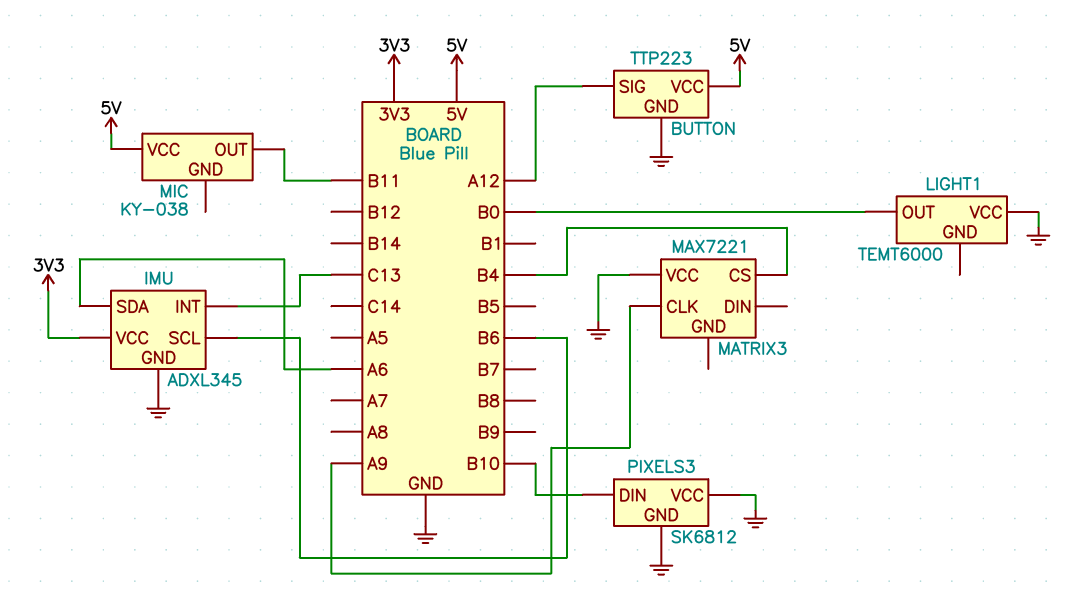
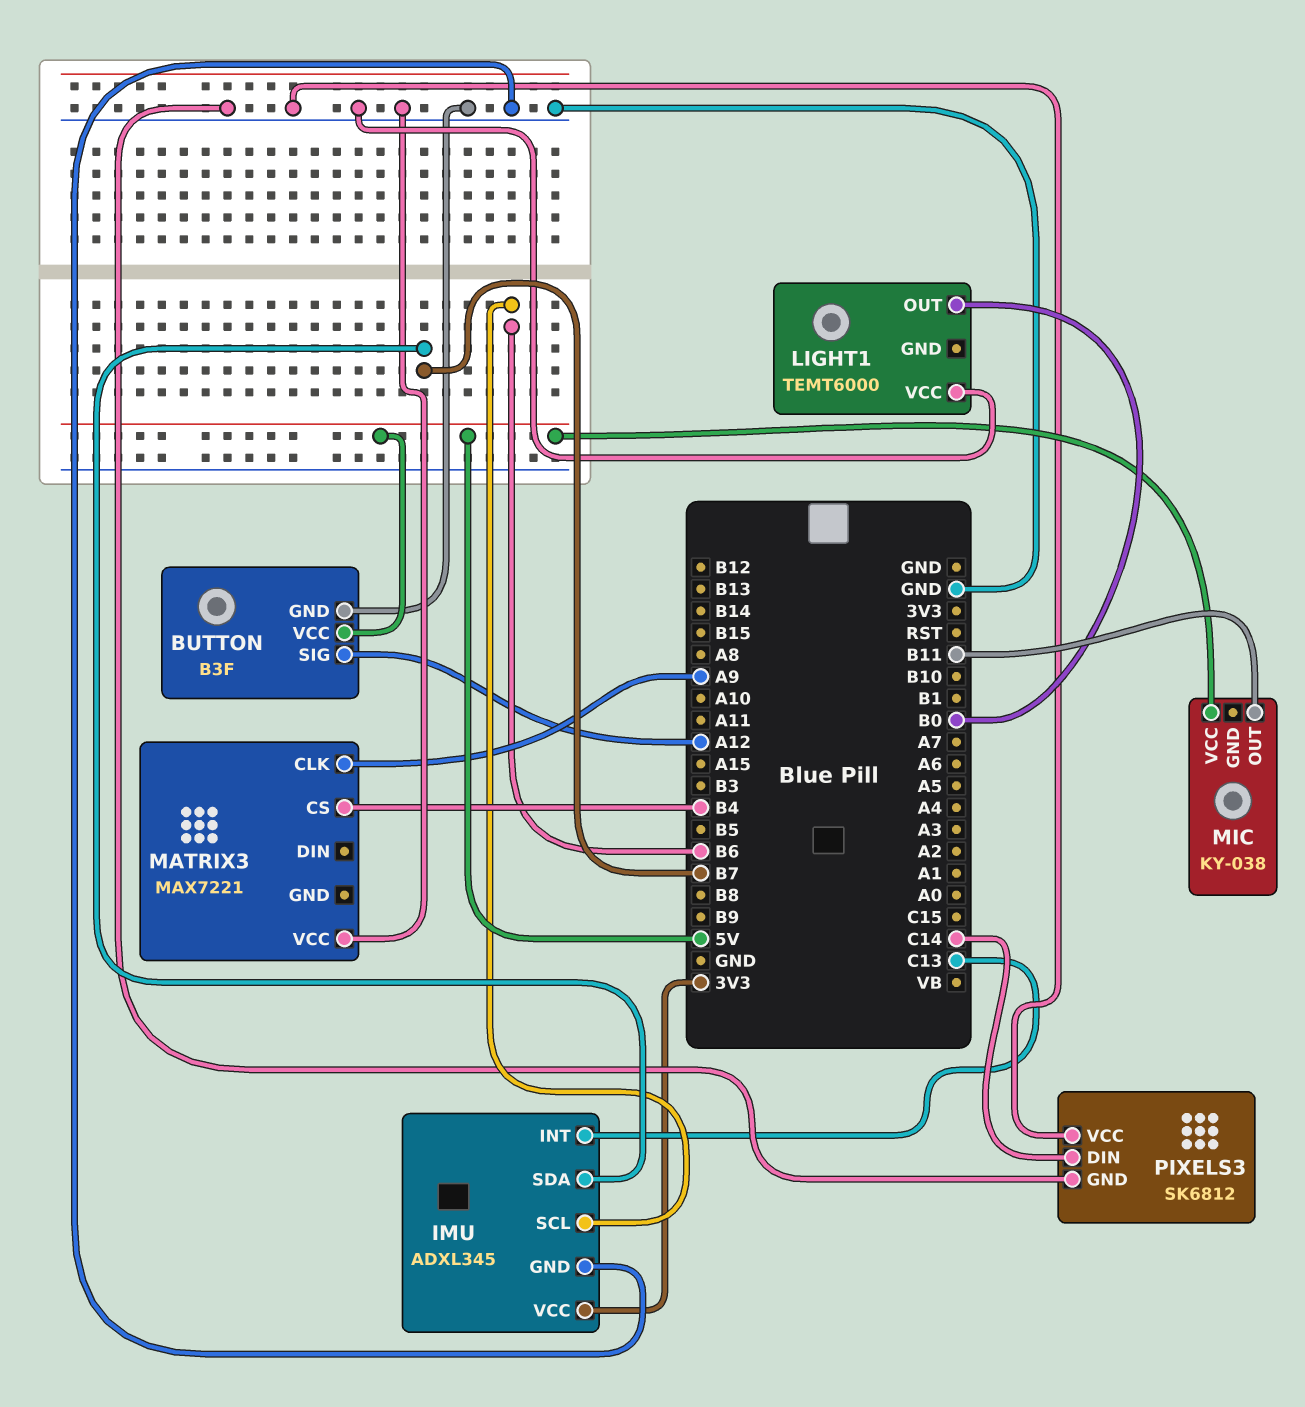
BUTTON: TTP223 -> B3F
IMU pin SDA: A6 -> B7
PIXELS3 pin DIN: B10 -> C14

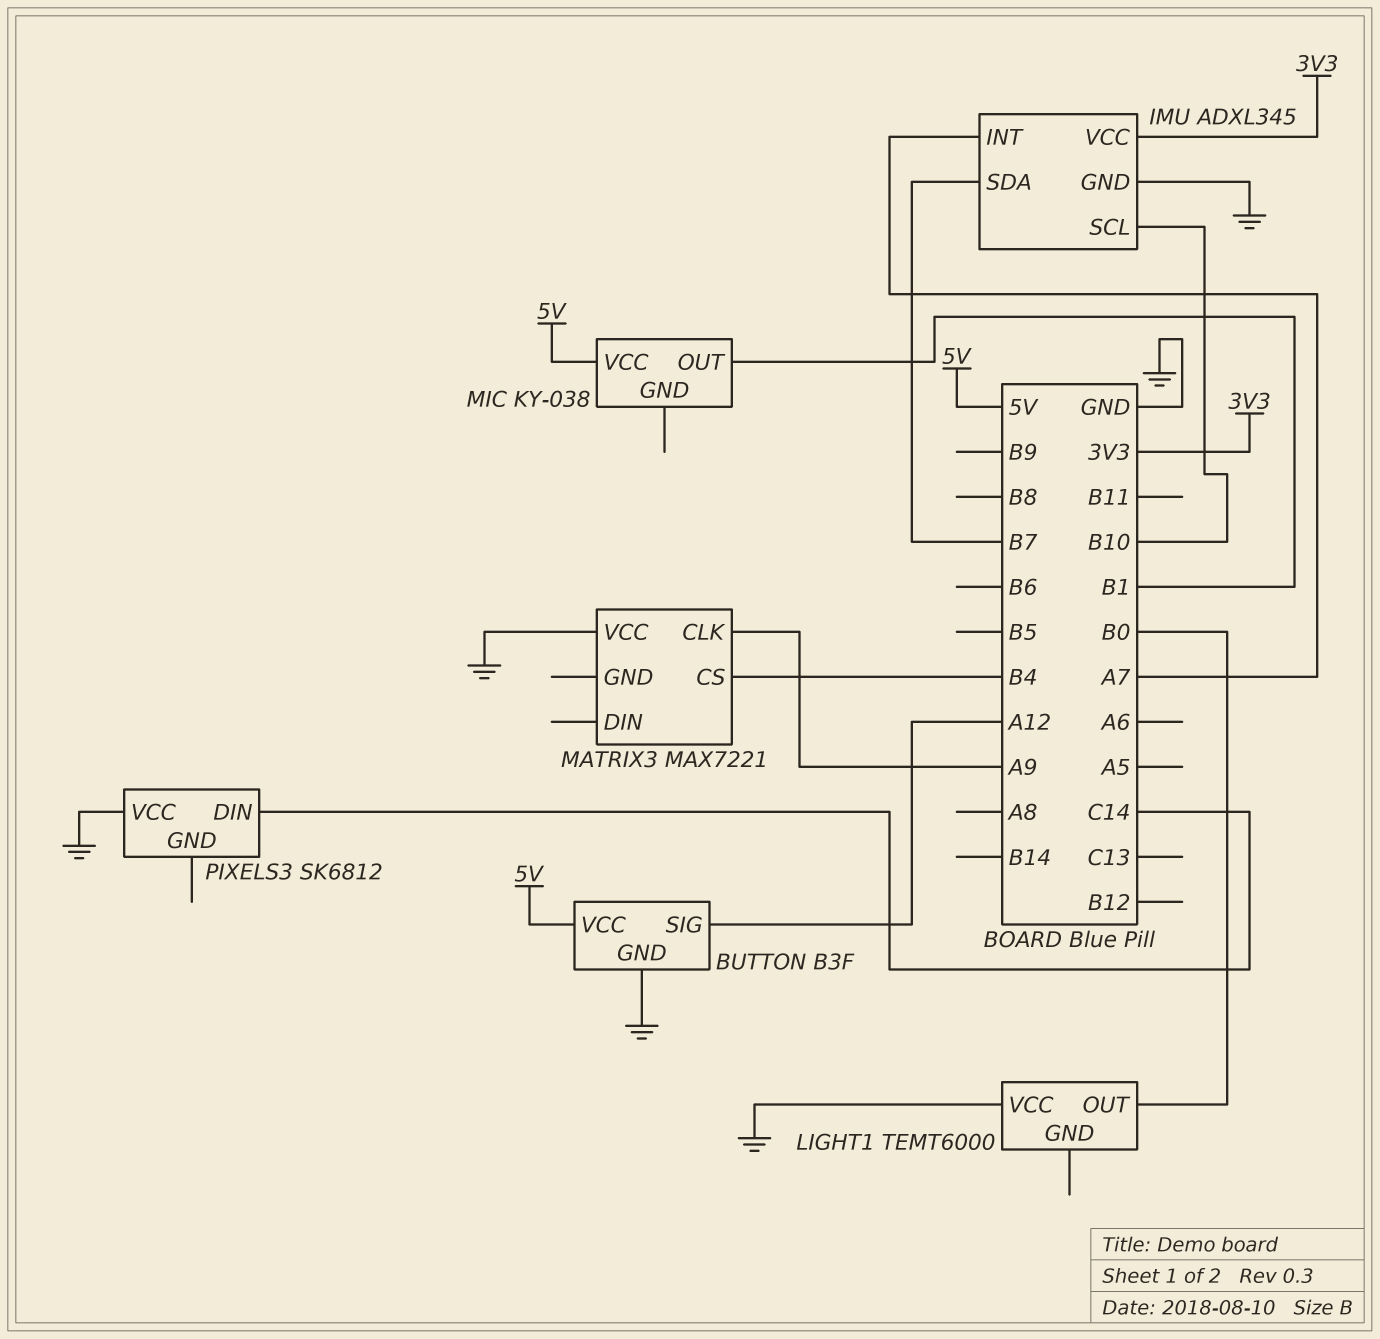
IMU pin INT: C13 -> A7
IMU pin SCL: B6 -> B10
MIC pin OUT: B11 -> B1
PIXELS3 pin GND: GND -> none

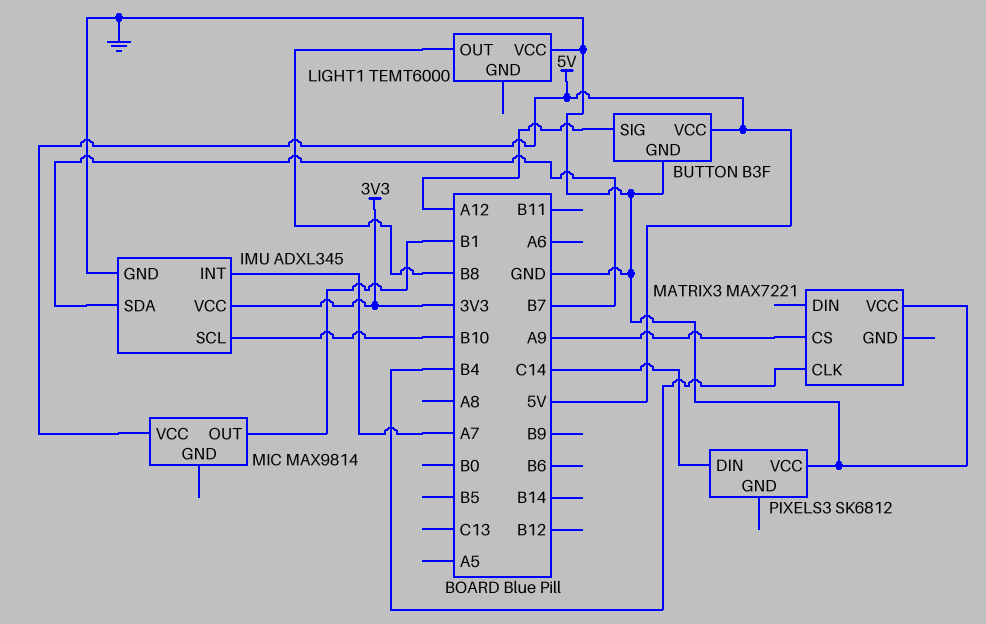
LIGHT1 pin OUT: B0 -> B8
MATRIX3 pin CLK: A9 -> B4
MATRIX3 pin CS: B4 -> A9
MIC: KY-038 -> MAX9814

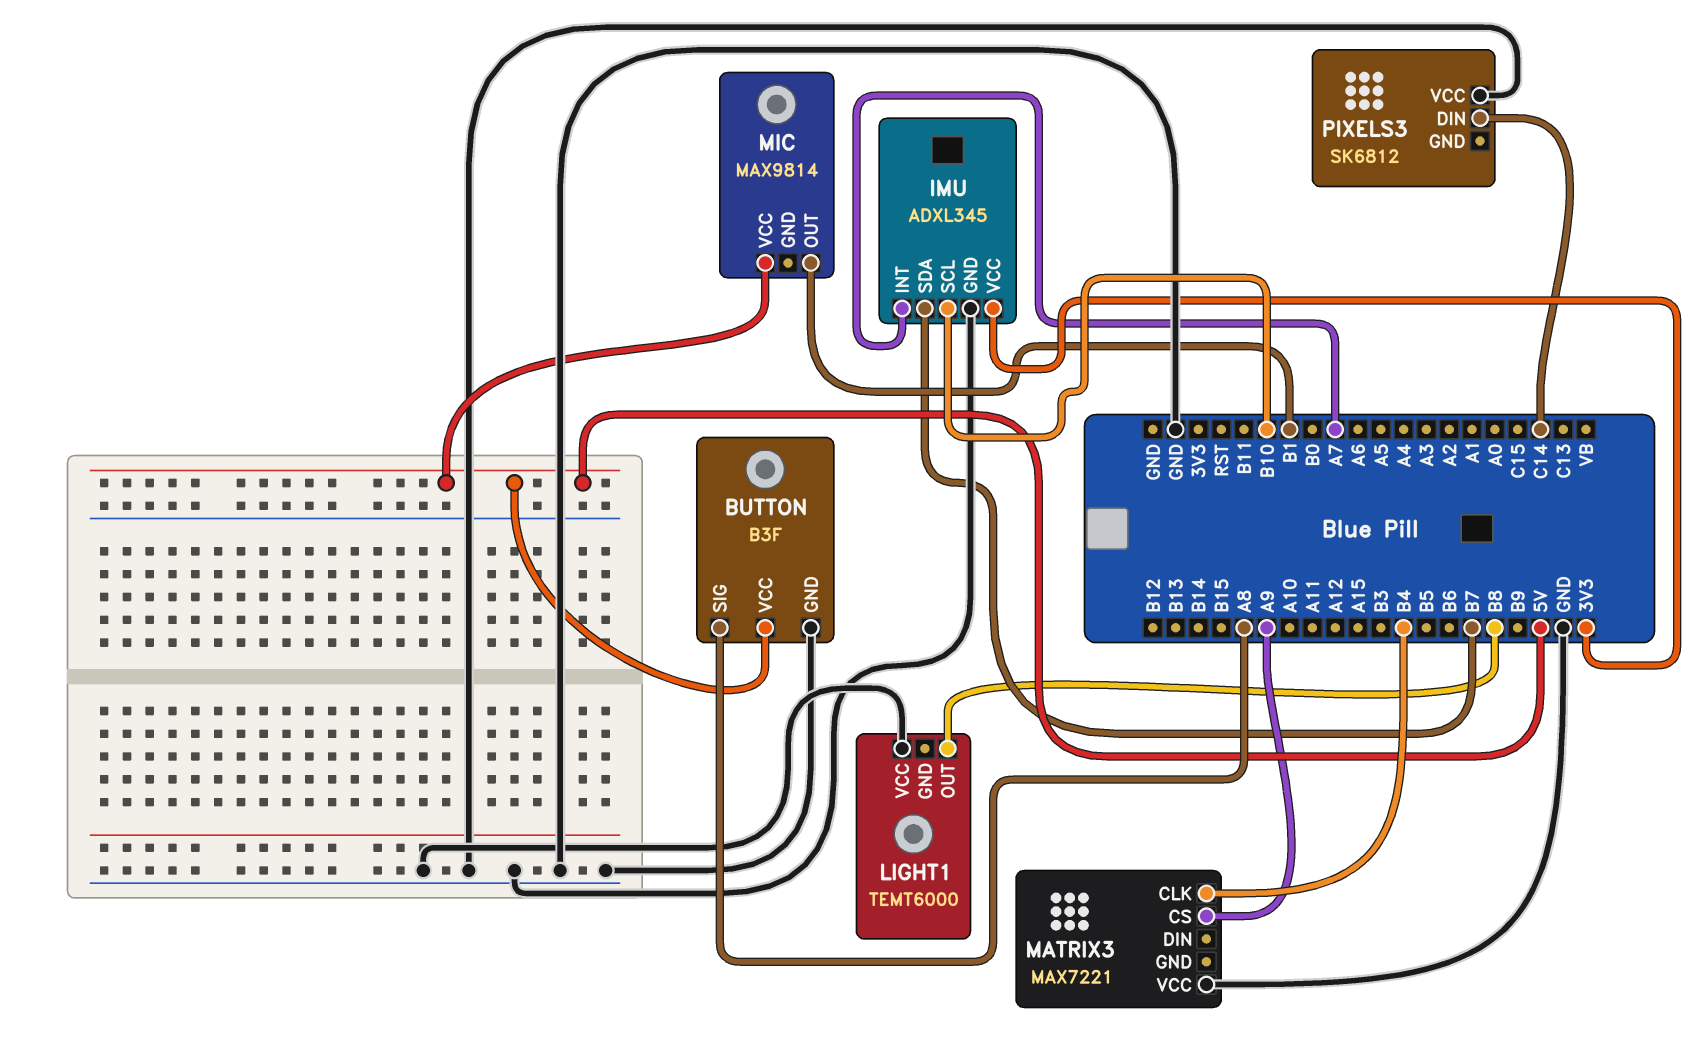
BUTTON pin SIG: A12 -> A8

